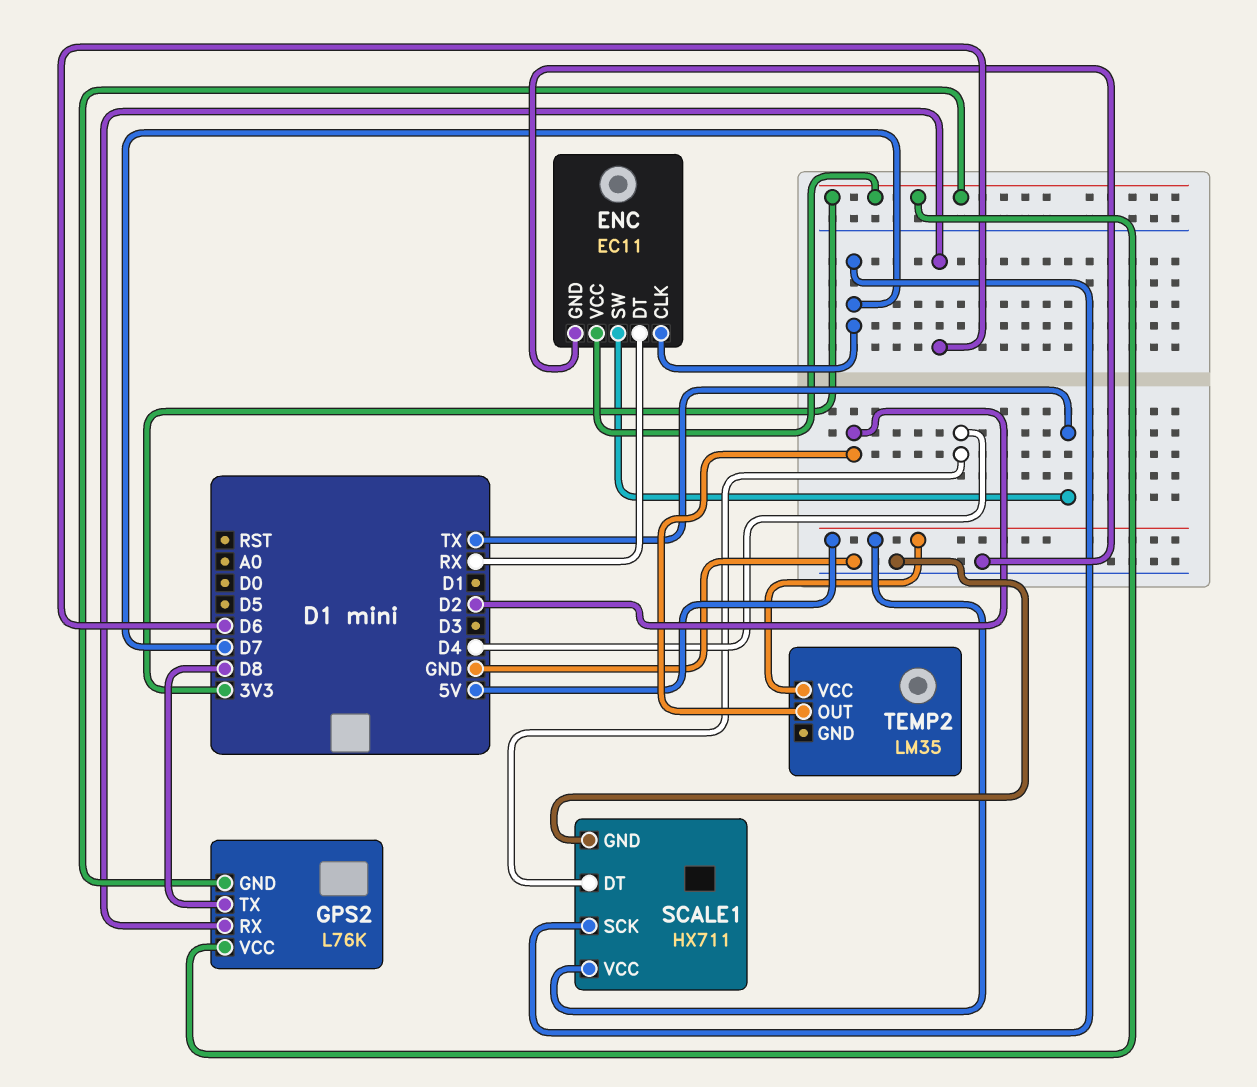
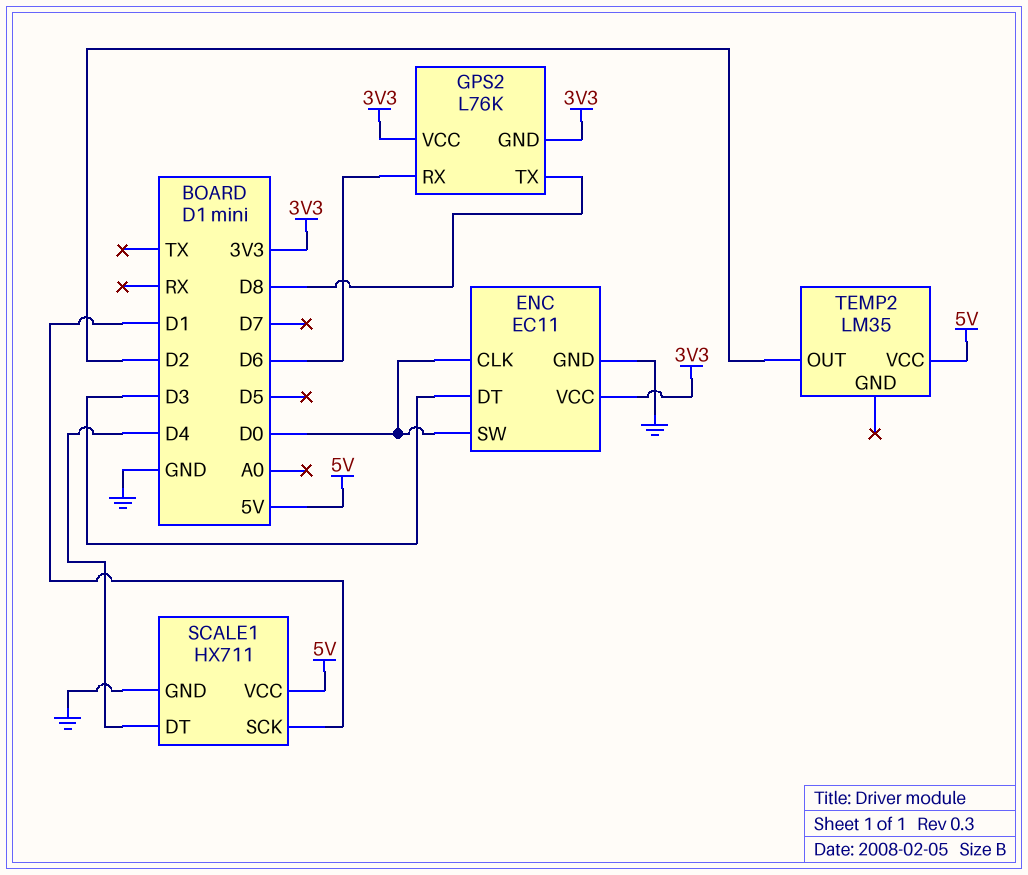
ENC pin CLK: D7 -> D0
ENC pin DT: RX -> D3
ENC pin SW: TX -> D0
SCALE1 pin SCK: D7 -> D1

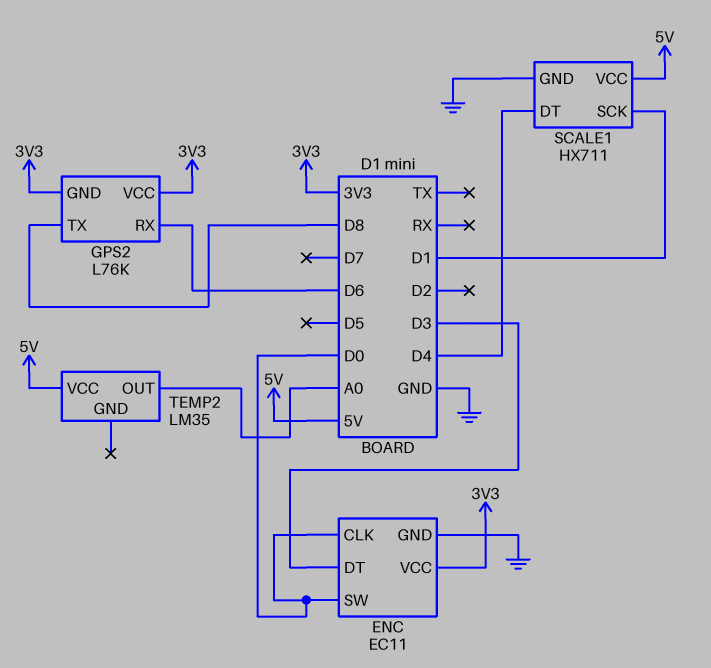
TEMP2 pin OUT: D2 -> A0

